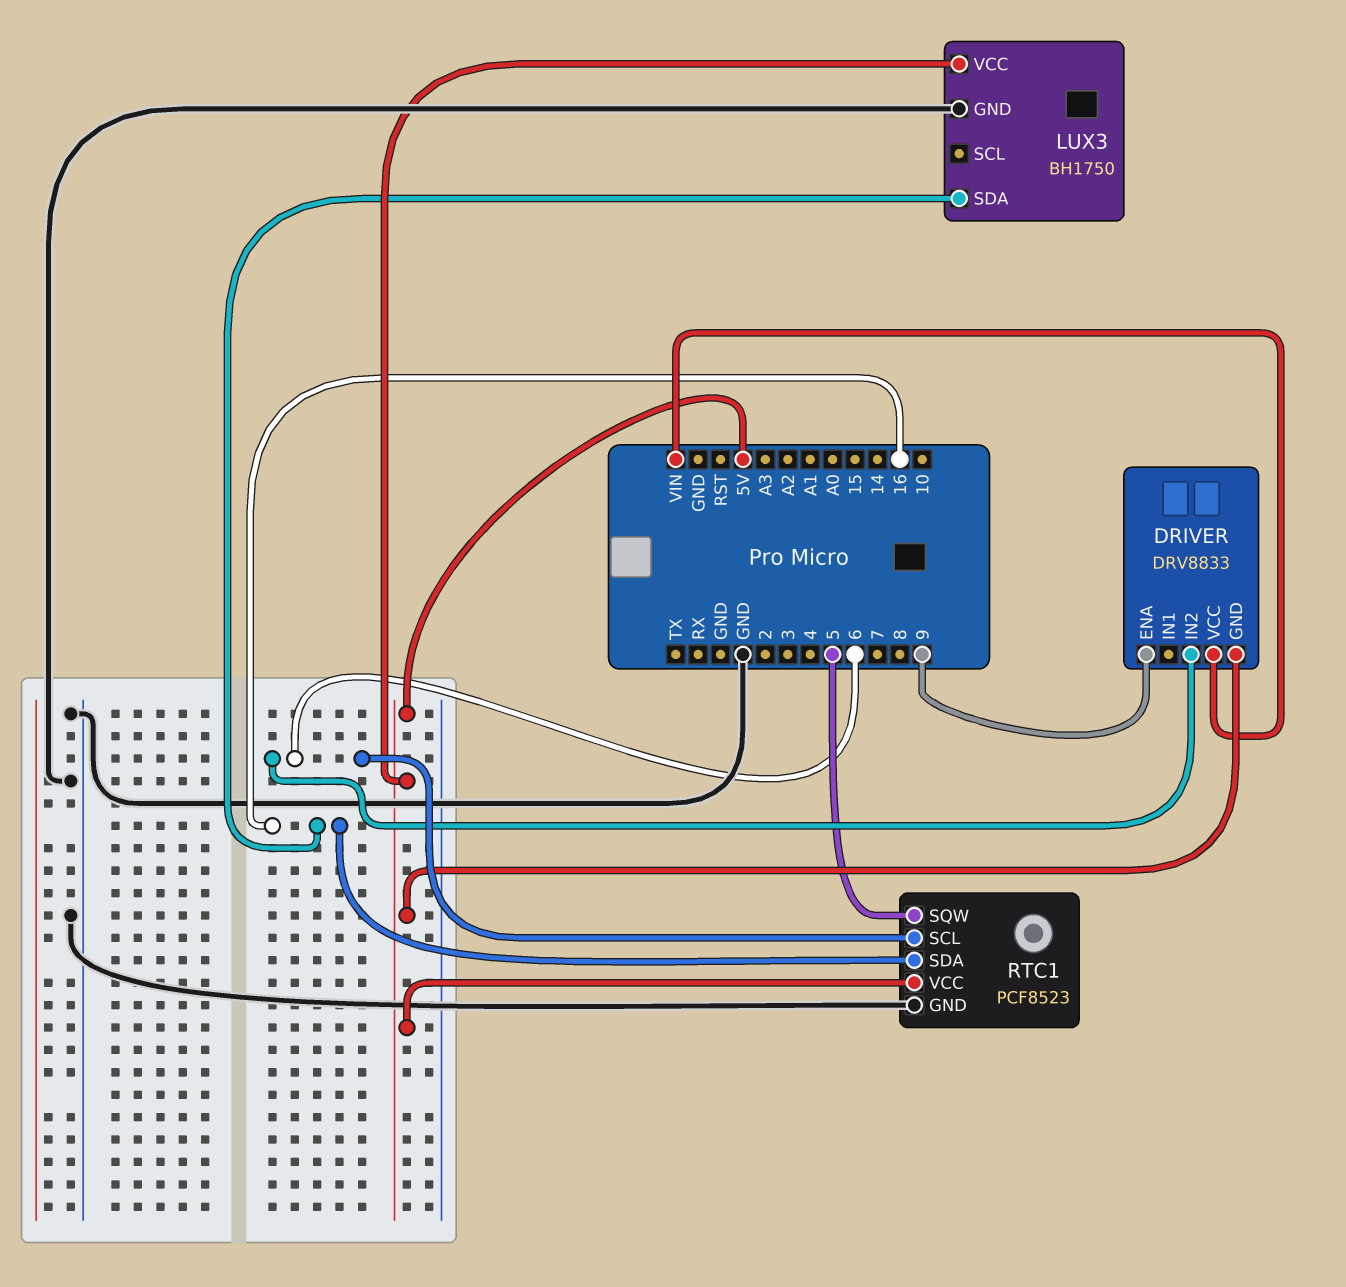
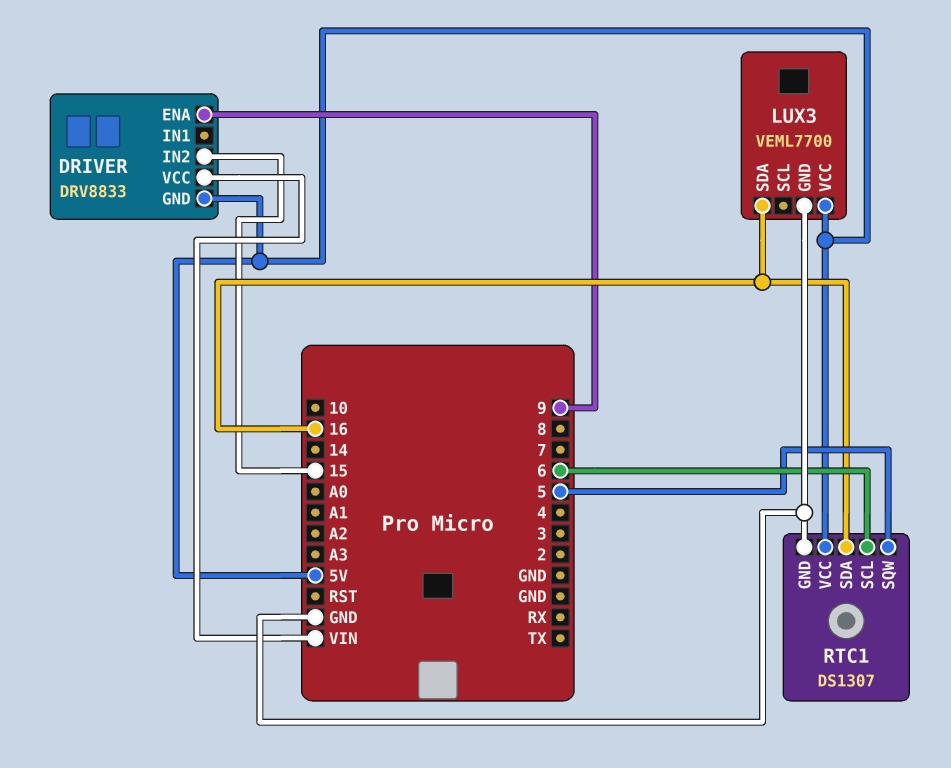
DRIVER pin IN2: 6 -> 15
LUX3: BH1750 -> VEML7700
RTC1: PCF8523 -> DS1307

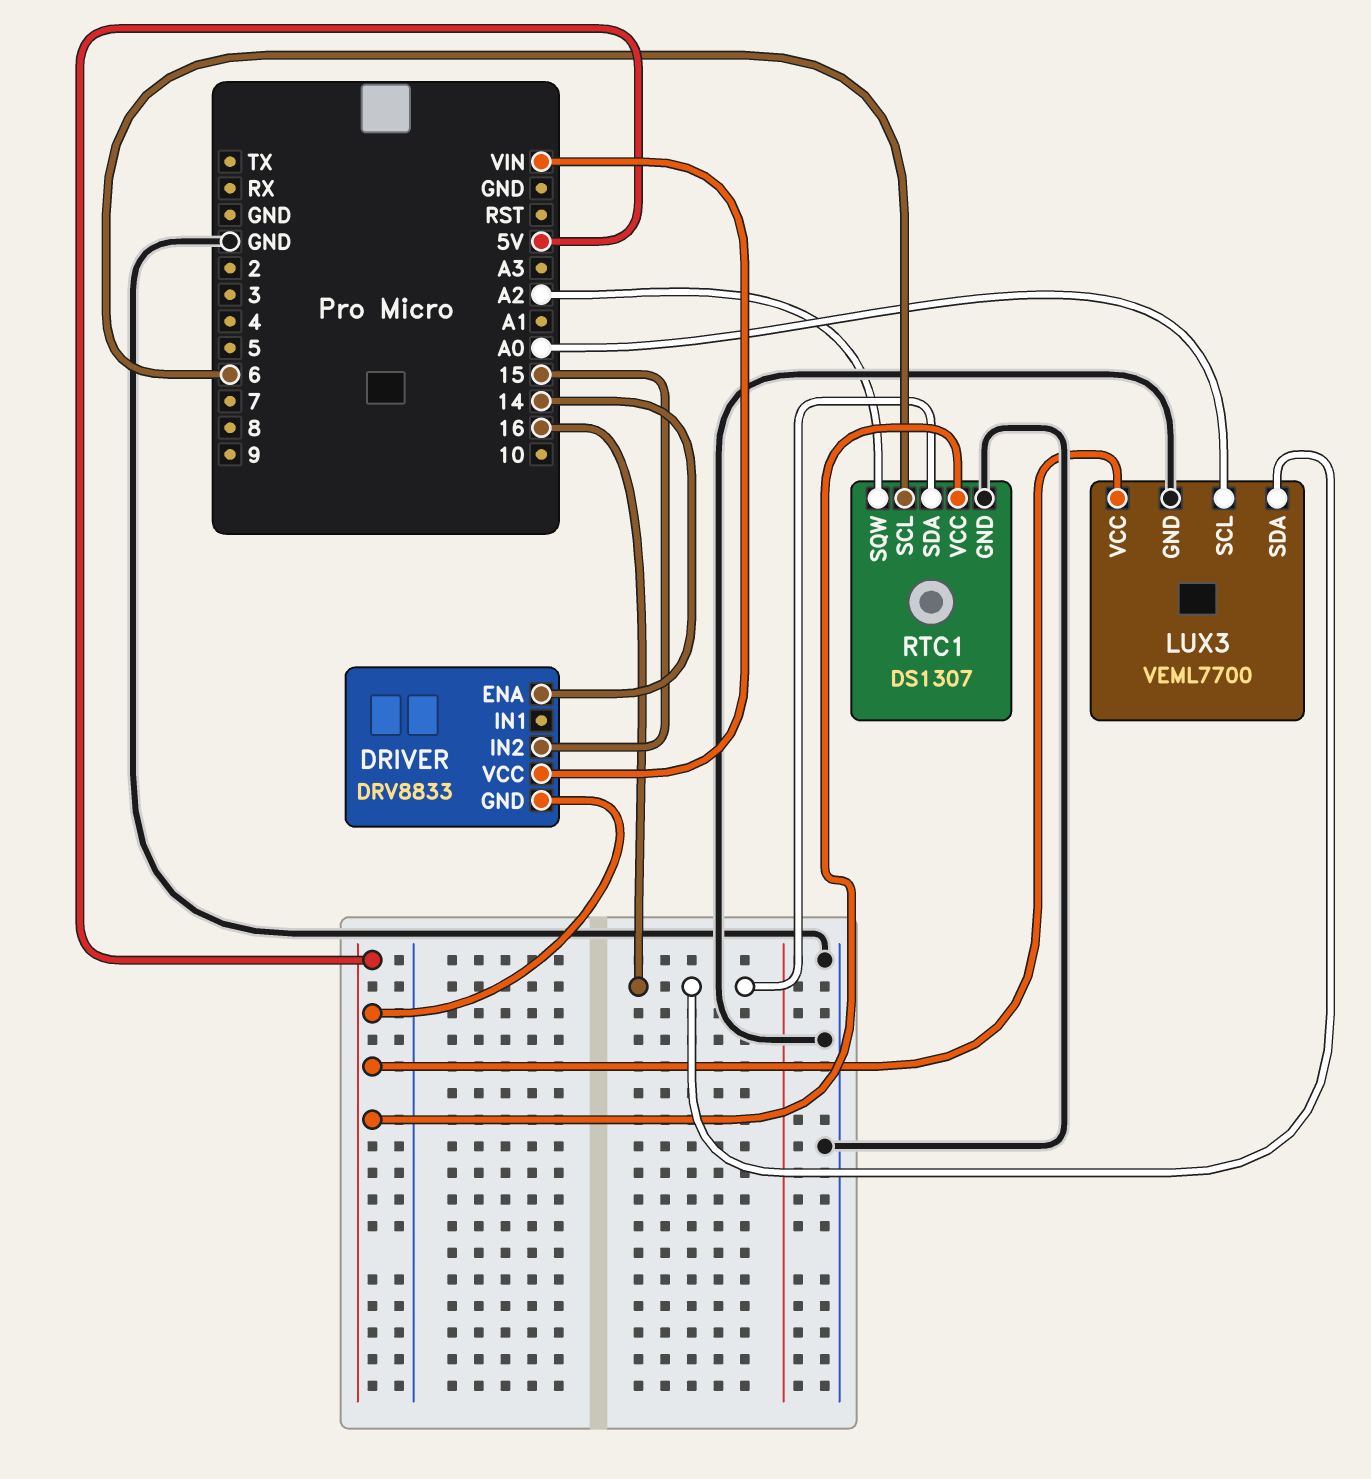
DRIVER pin ENA: 9 -> 14
LUX3 pin SCL: none -> A0
RTC1 pin SQW: 5 -> A2

